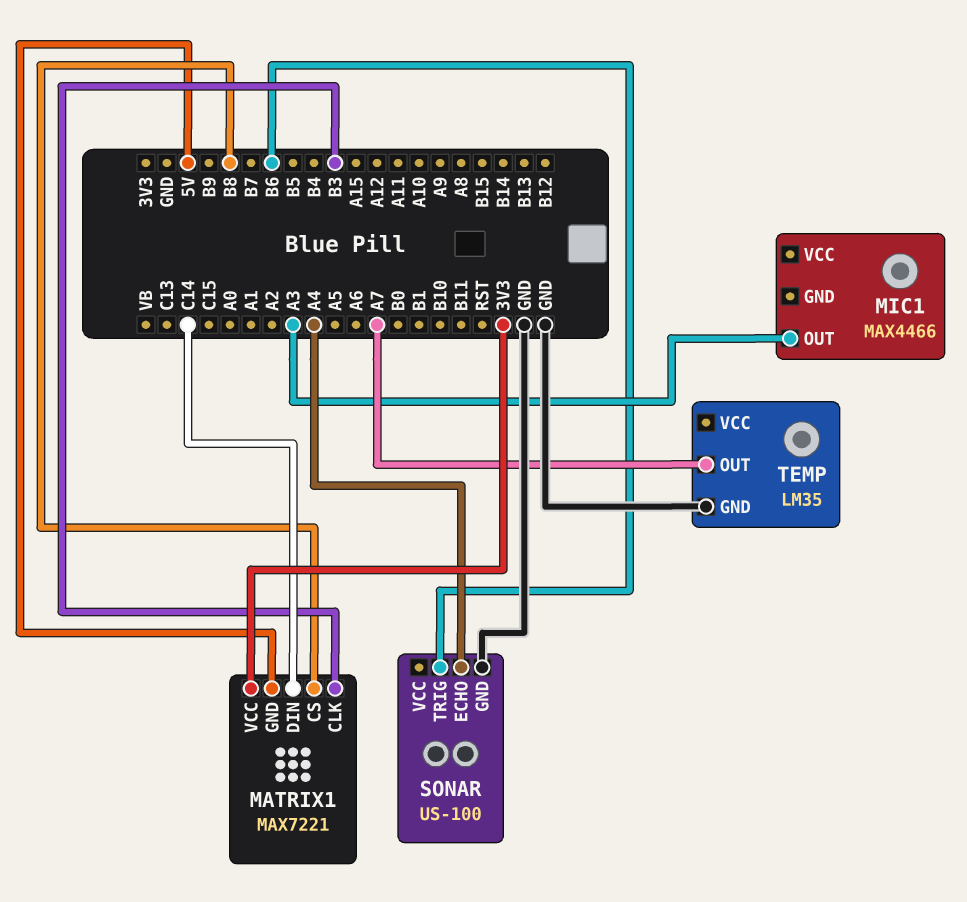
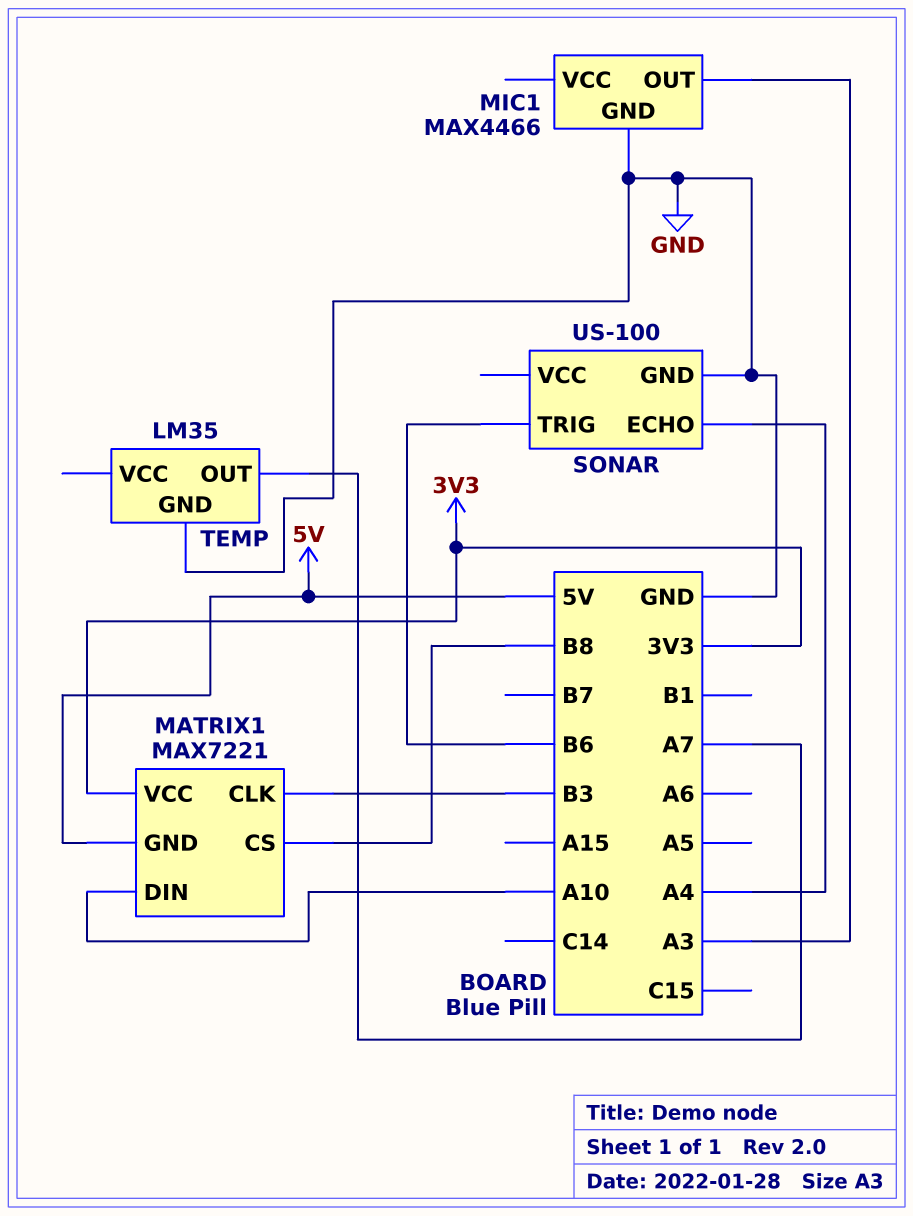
MATRIX1 pin DIN: C14 -> A10
MIC1 pin GND: none -> GND

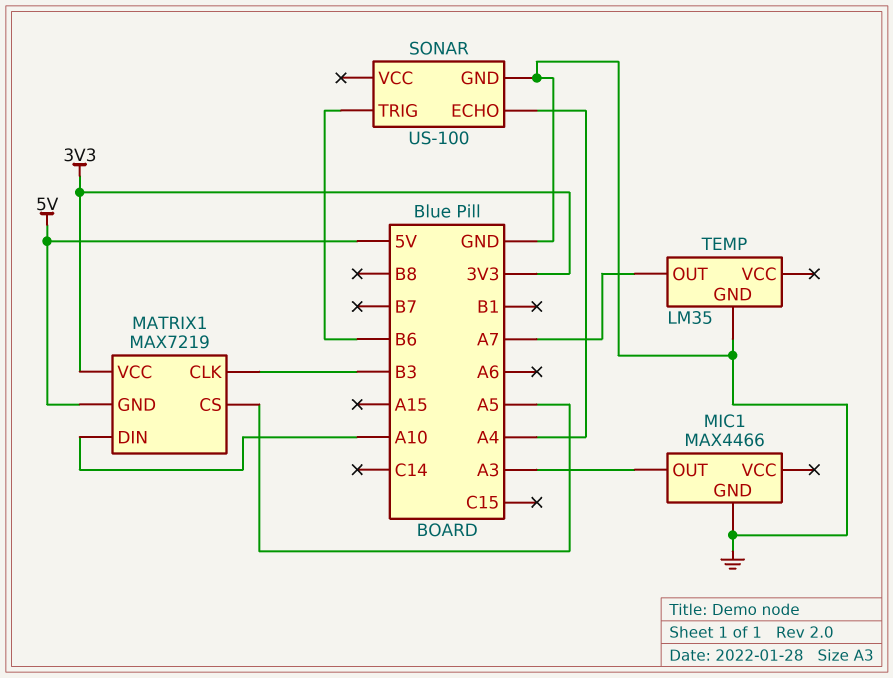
MATRIX1: MAX7221 -> MAX7219
MATRIX1 pin CS: B8 -> A5

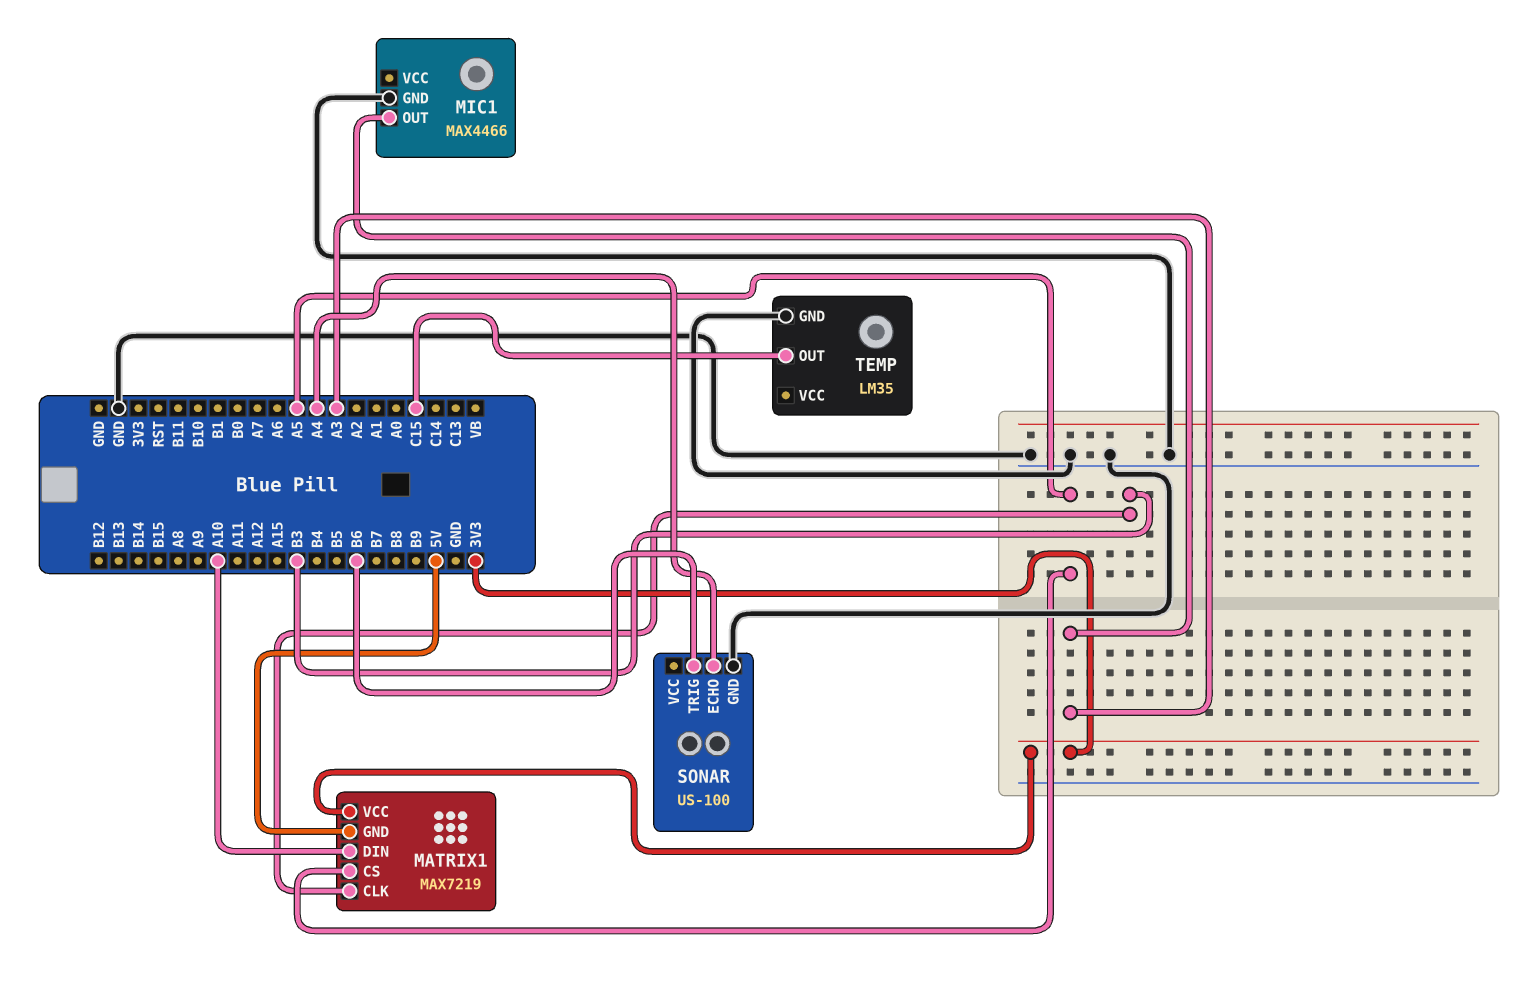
TEMP pin OUT: A7 -> C15

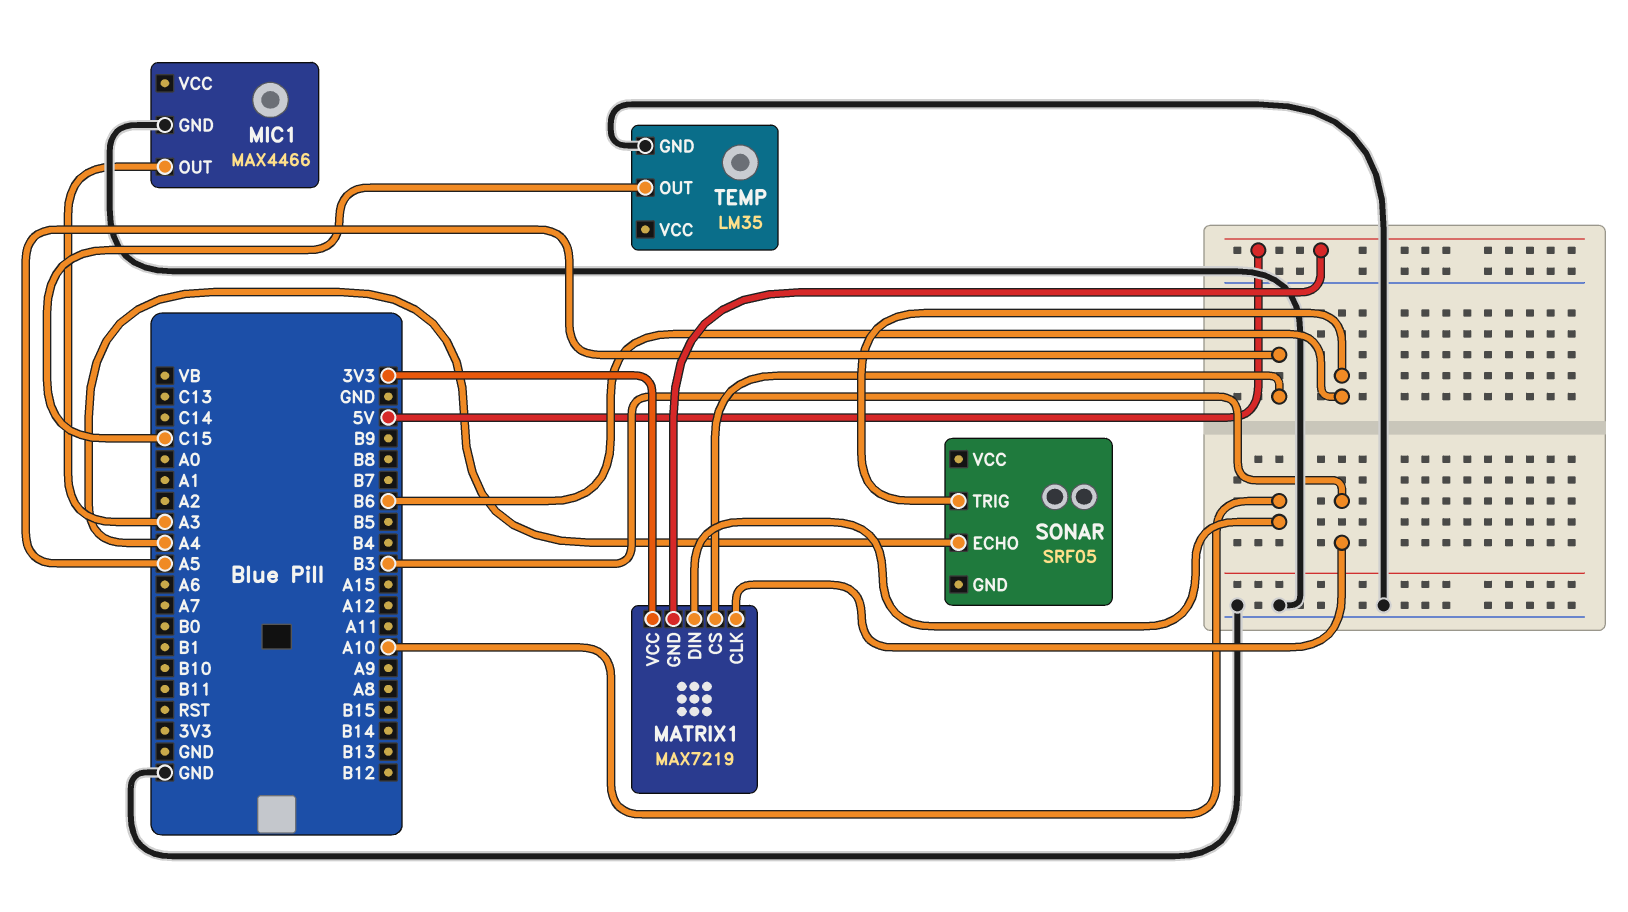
SONAR: US-100 -> SRF05
SONAR pin GND: GND -> none

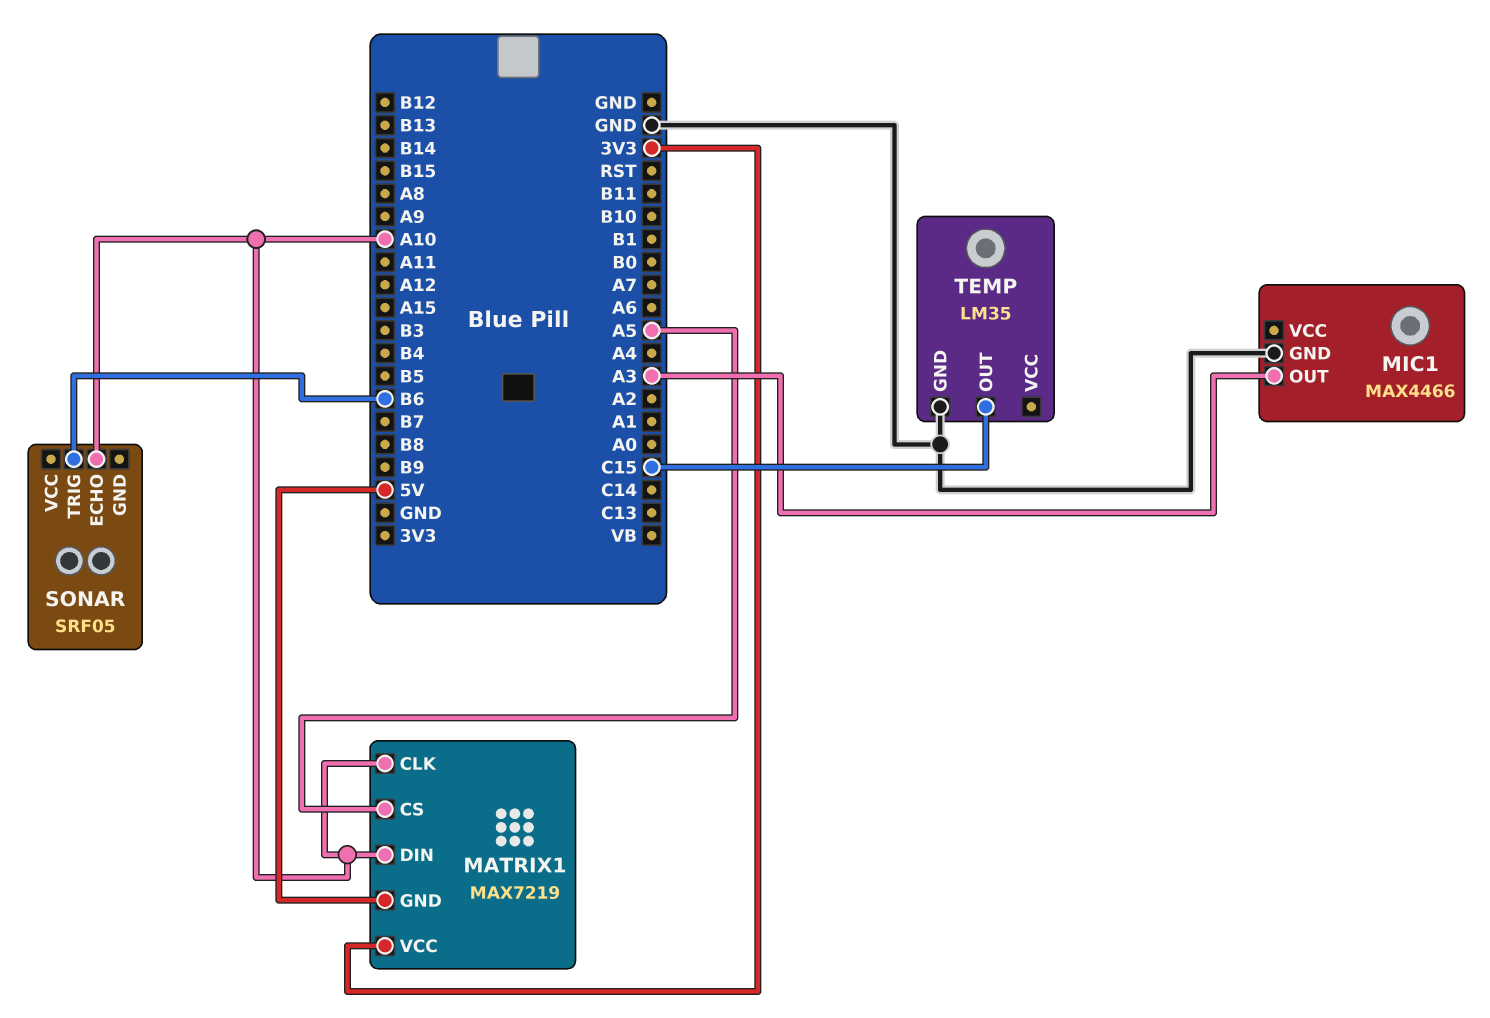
MATRIX1 pin CLK: B3 -> A10
SONAR pin ECHO: A4 -> A10

